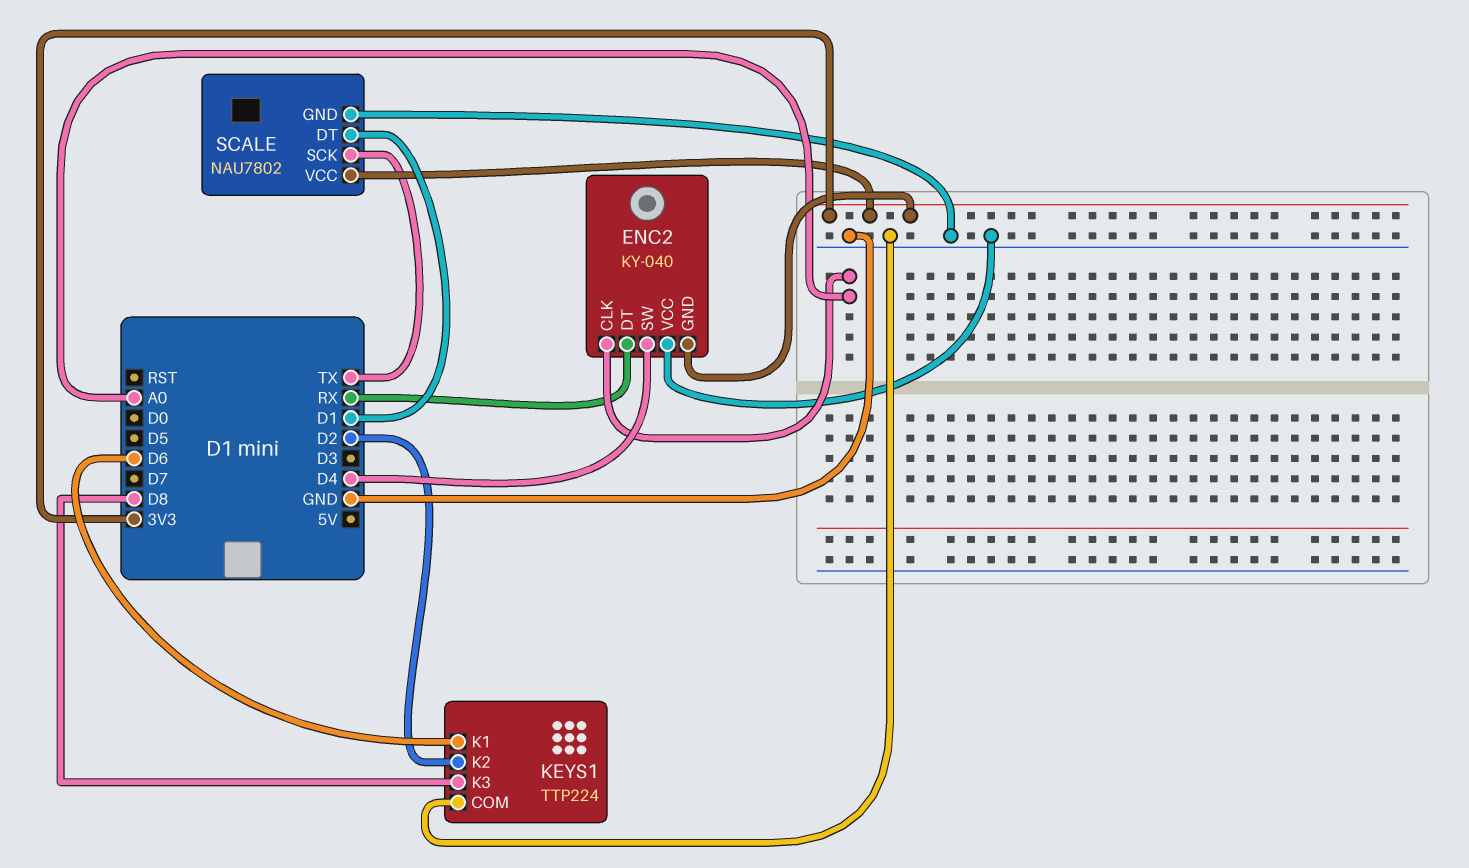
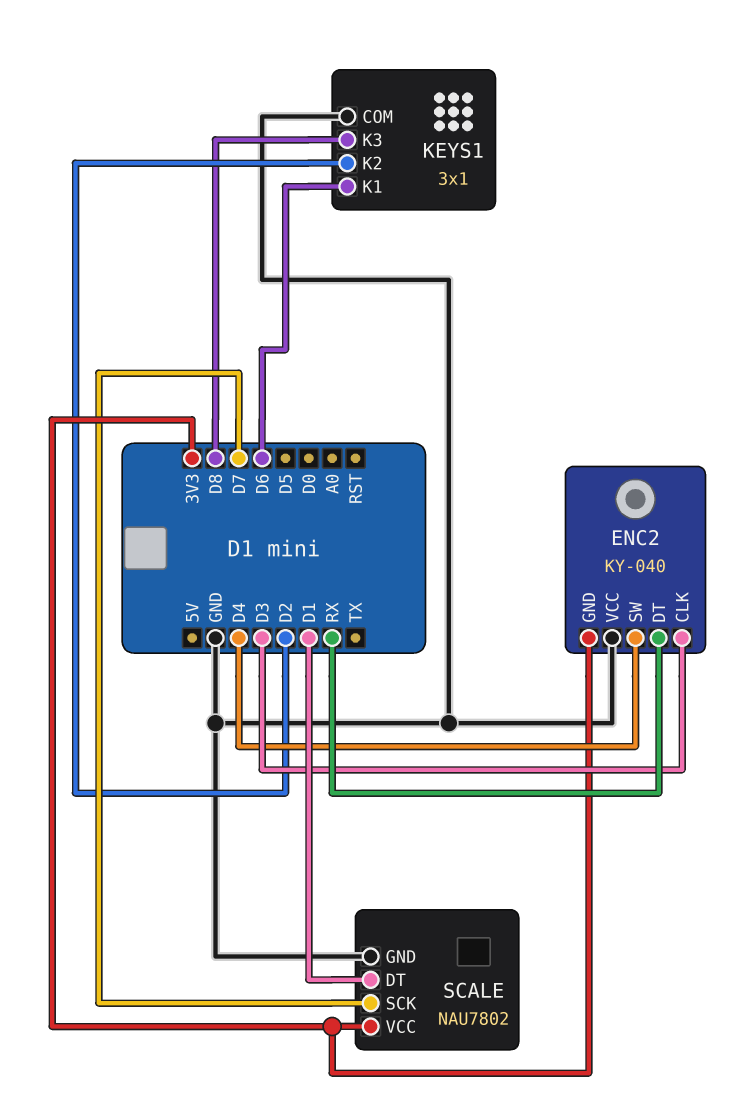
ENC2 pin CLK: A0 -> D3
KEYS1: TTP224 -> 3x1
SCALE pin SCK: TX -> D7

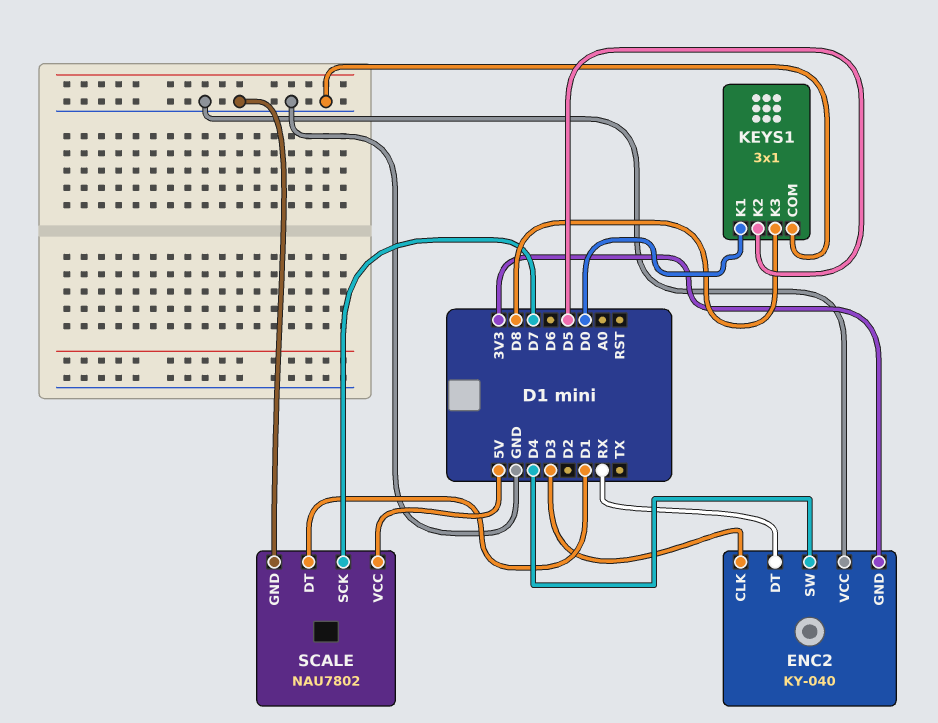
KEYS1 pin K1: D6 -> D0
KEYS1 pin K2: D2 -> D5
SCALE pin VCC: 3V3 -> 5V

